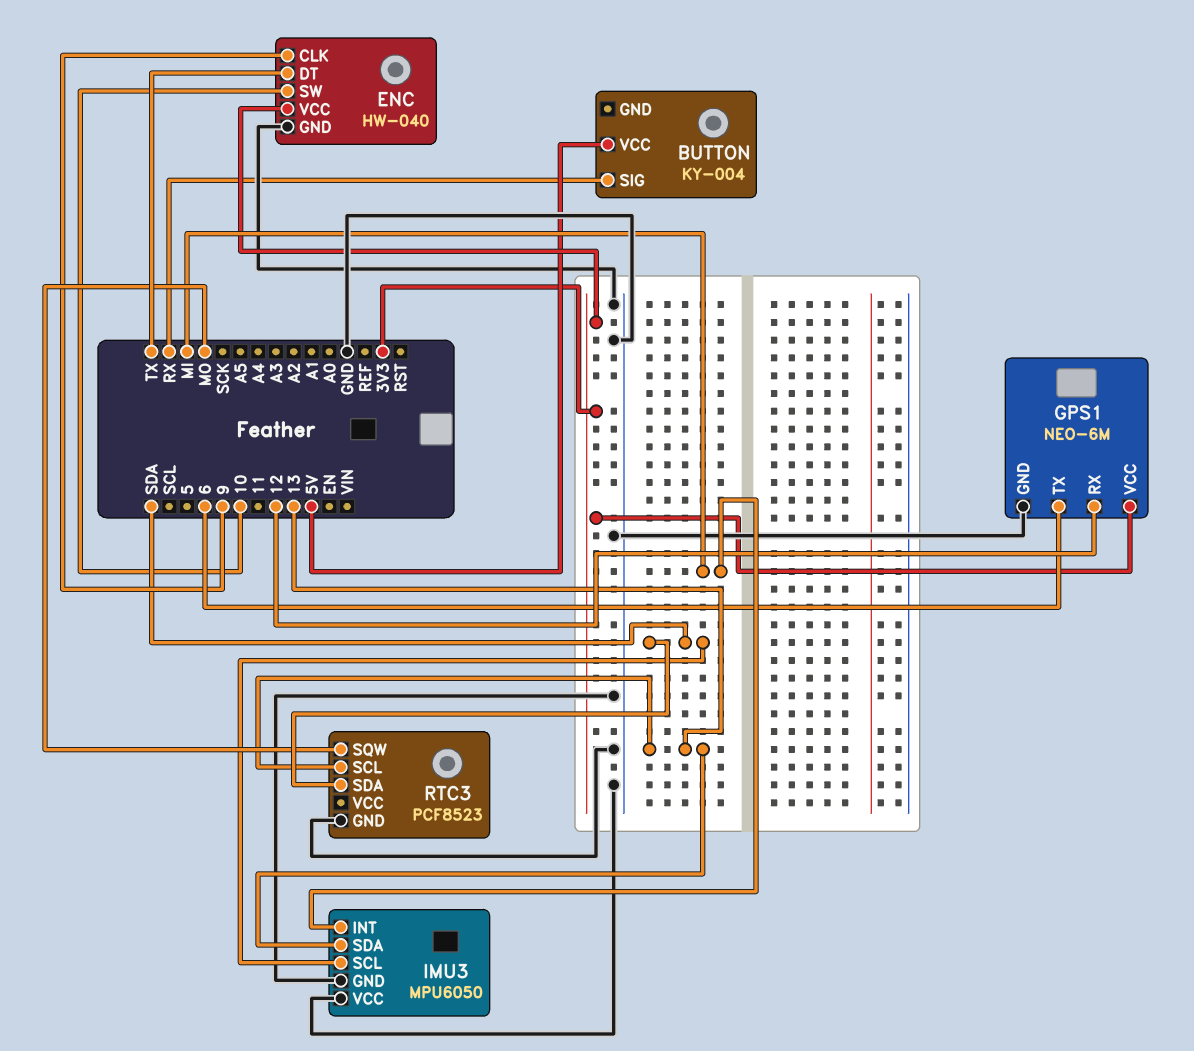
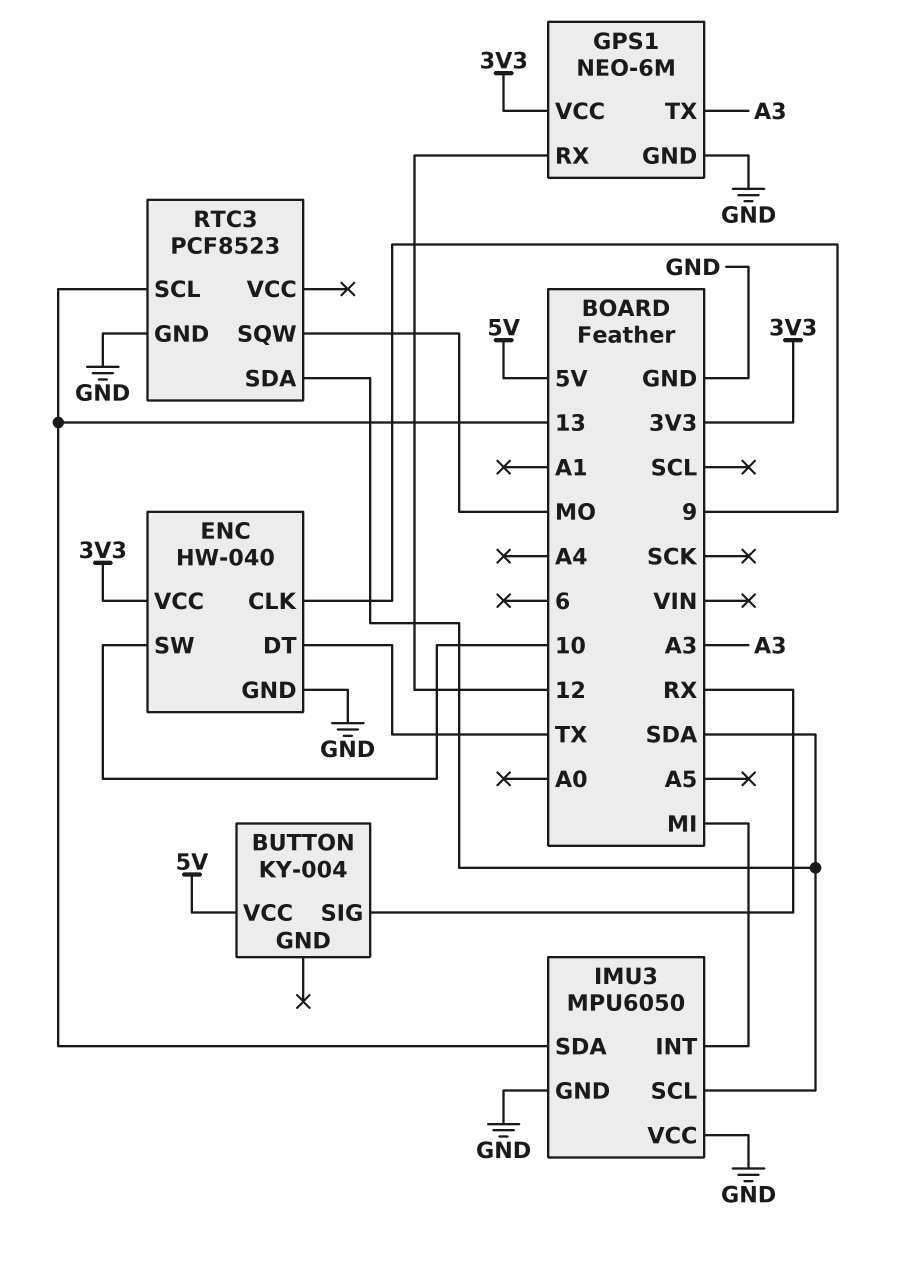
GPS1 pin TX: 6 -> A3

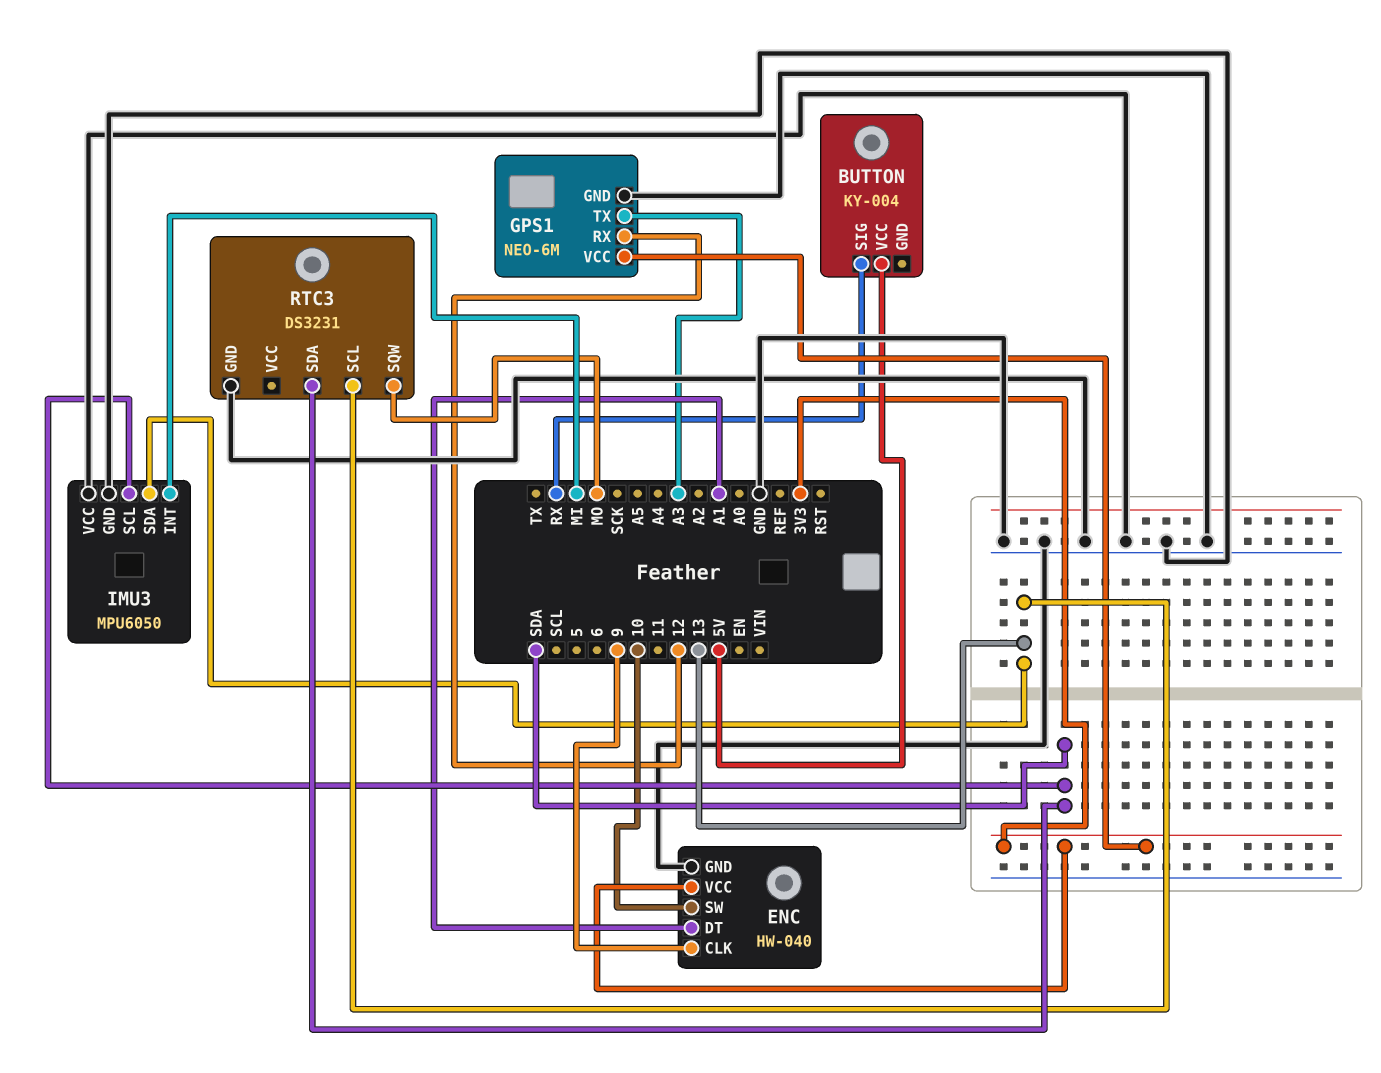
ENC pin DT: TX -> A1
RTC3: PCF8523 -> DS3231

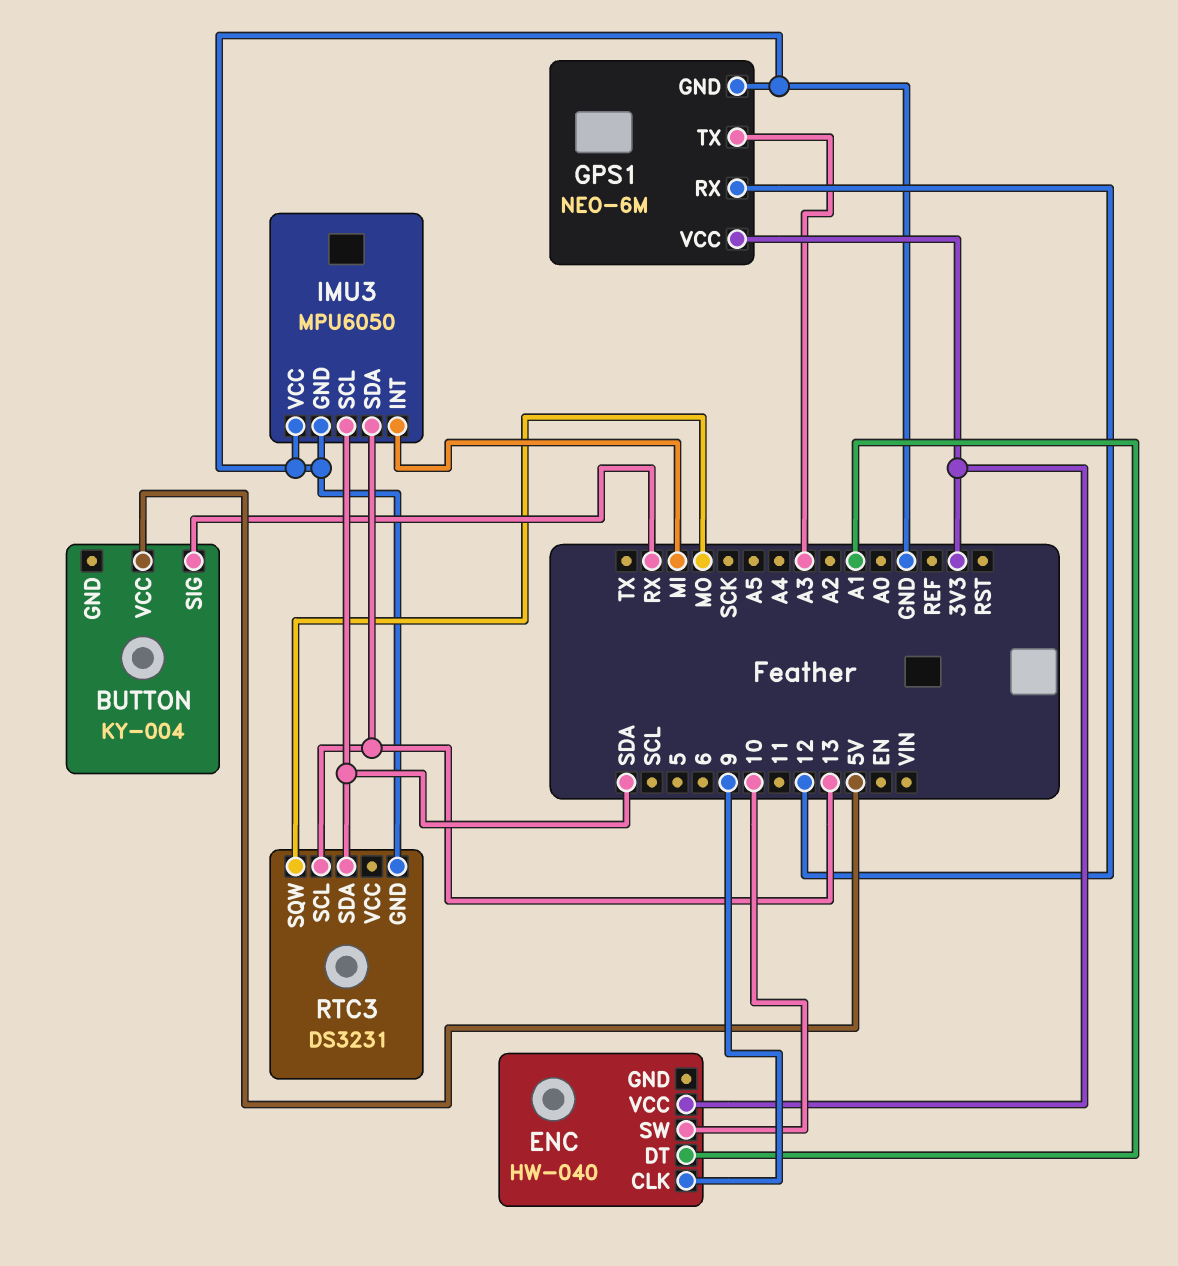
ENC pin GND: GND -> none

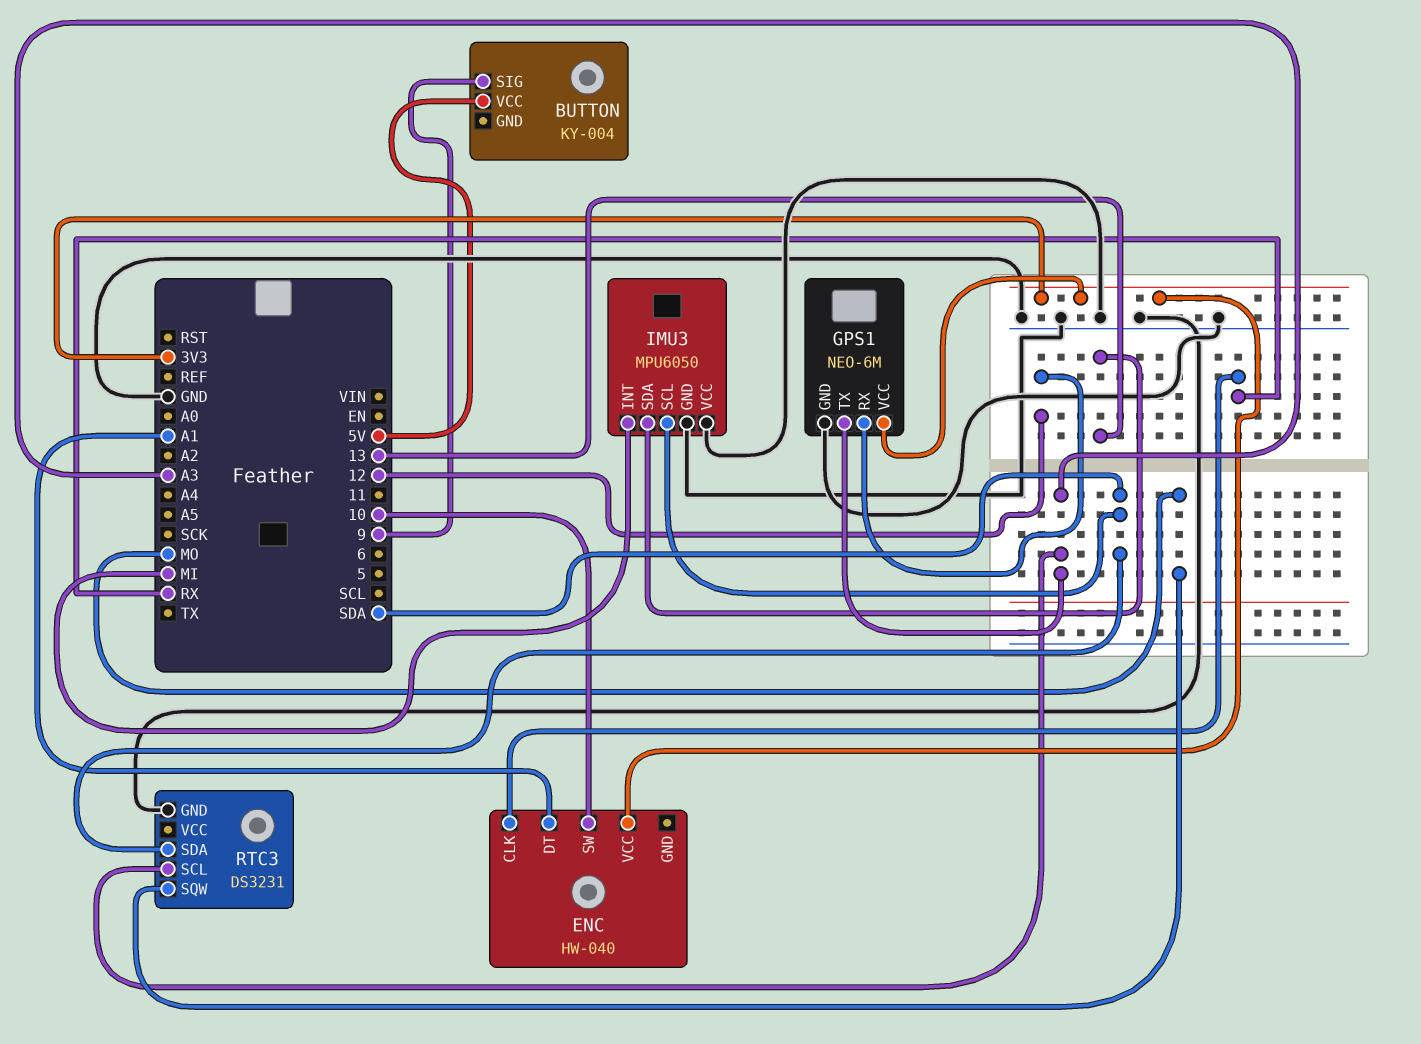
BUTTON pin SIG: RX -> 9
ENC pin CLK: 9 -> RX
RTC3 pin SCL: 13 -> A3

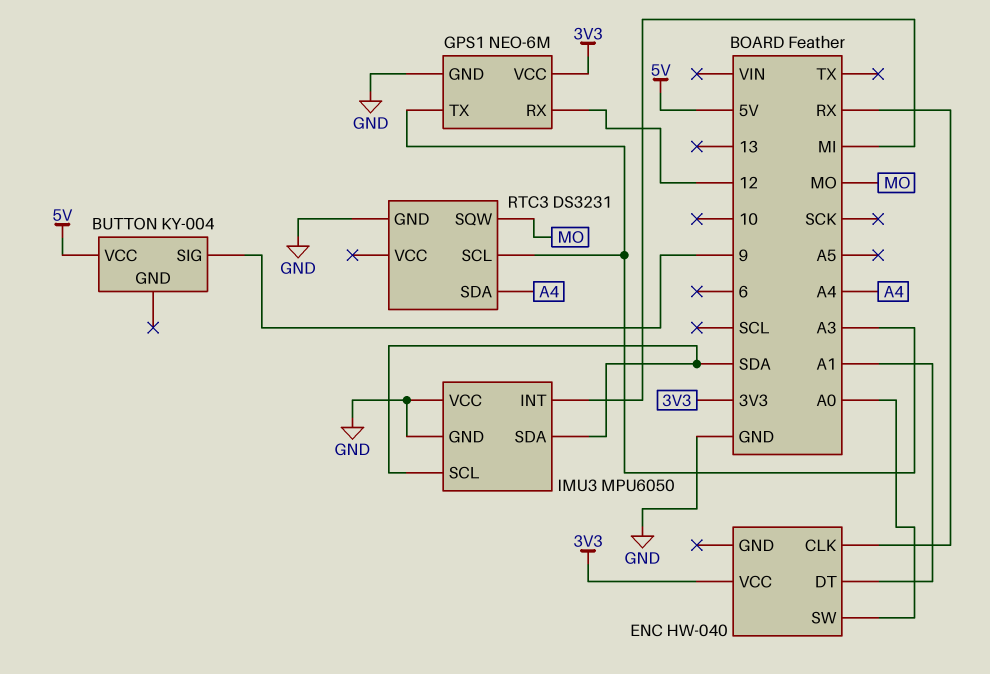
ENC pin SW: 10 -> A0
IMU3 pin SDA: 13 -> SDA
RTC3 pin SDA: SDA -> A4

